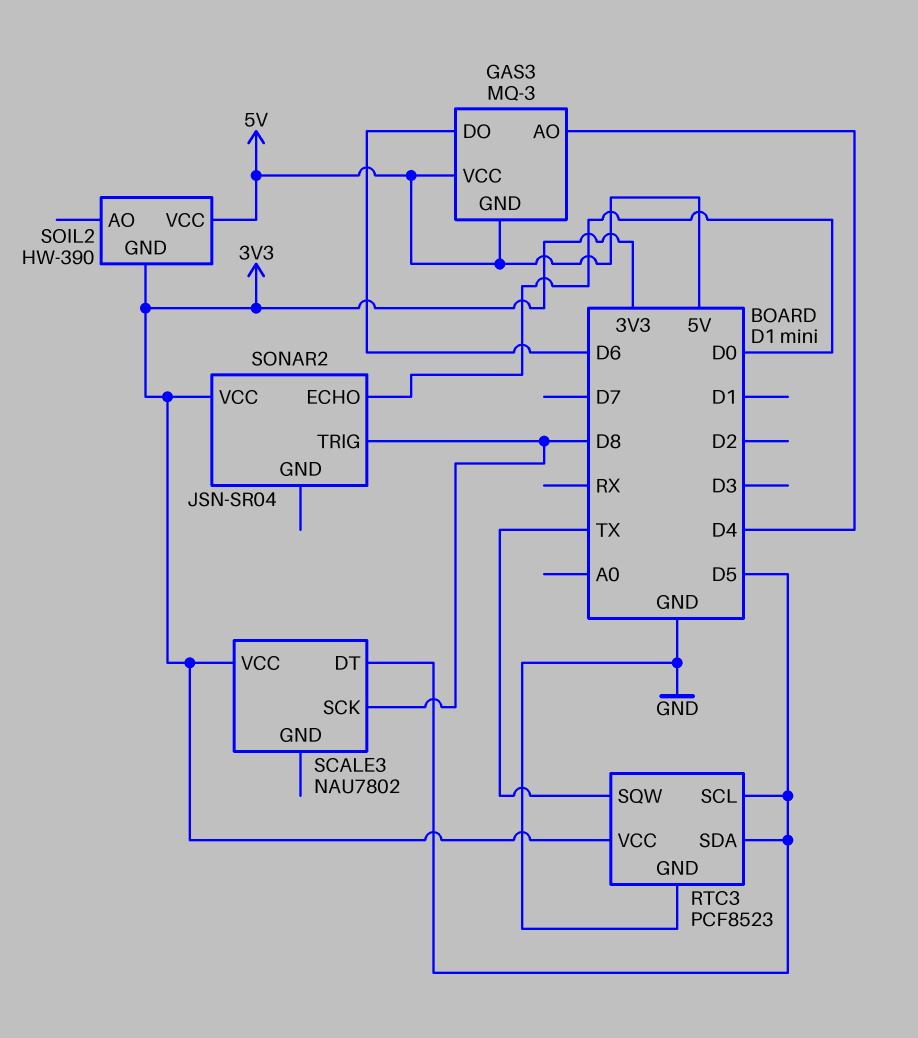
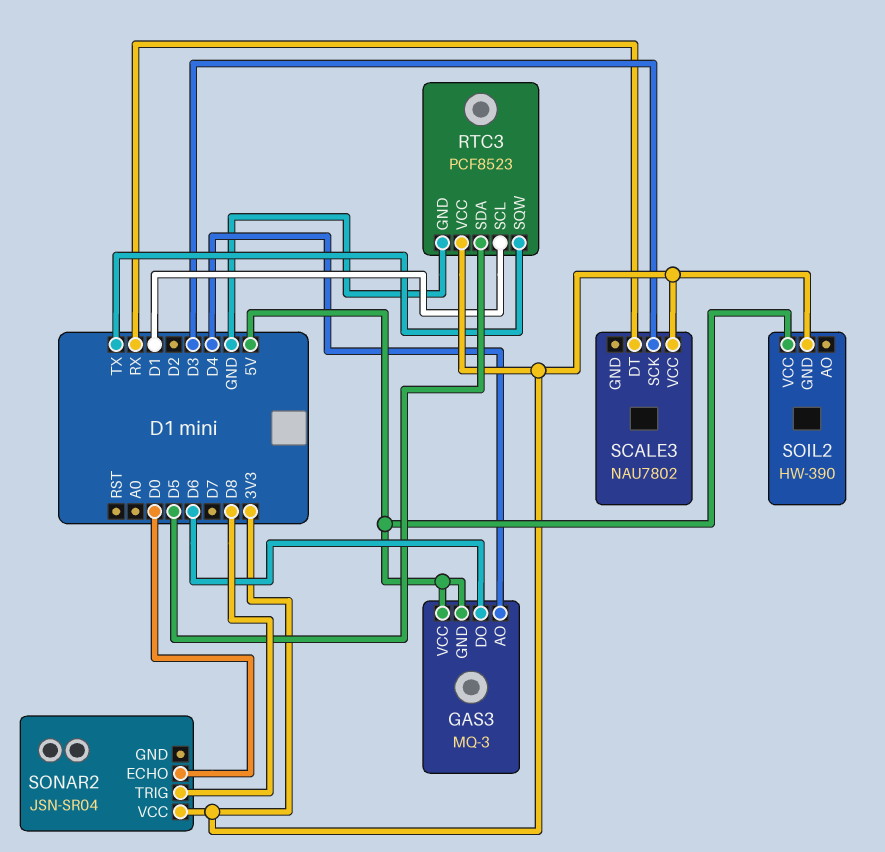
RTC3 pin SCL: D5 -> D1
SCALE3 pin DT: D5 -> RX
SCALE3 pin SCK: D8 -> D3

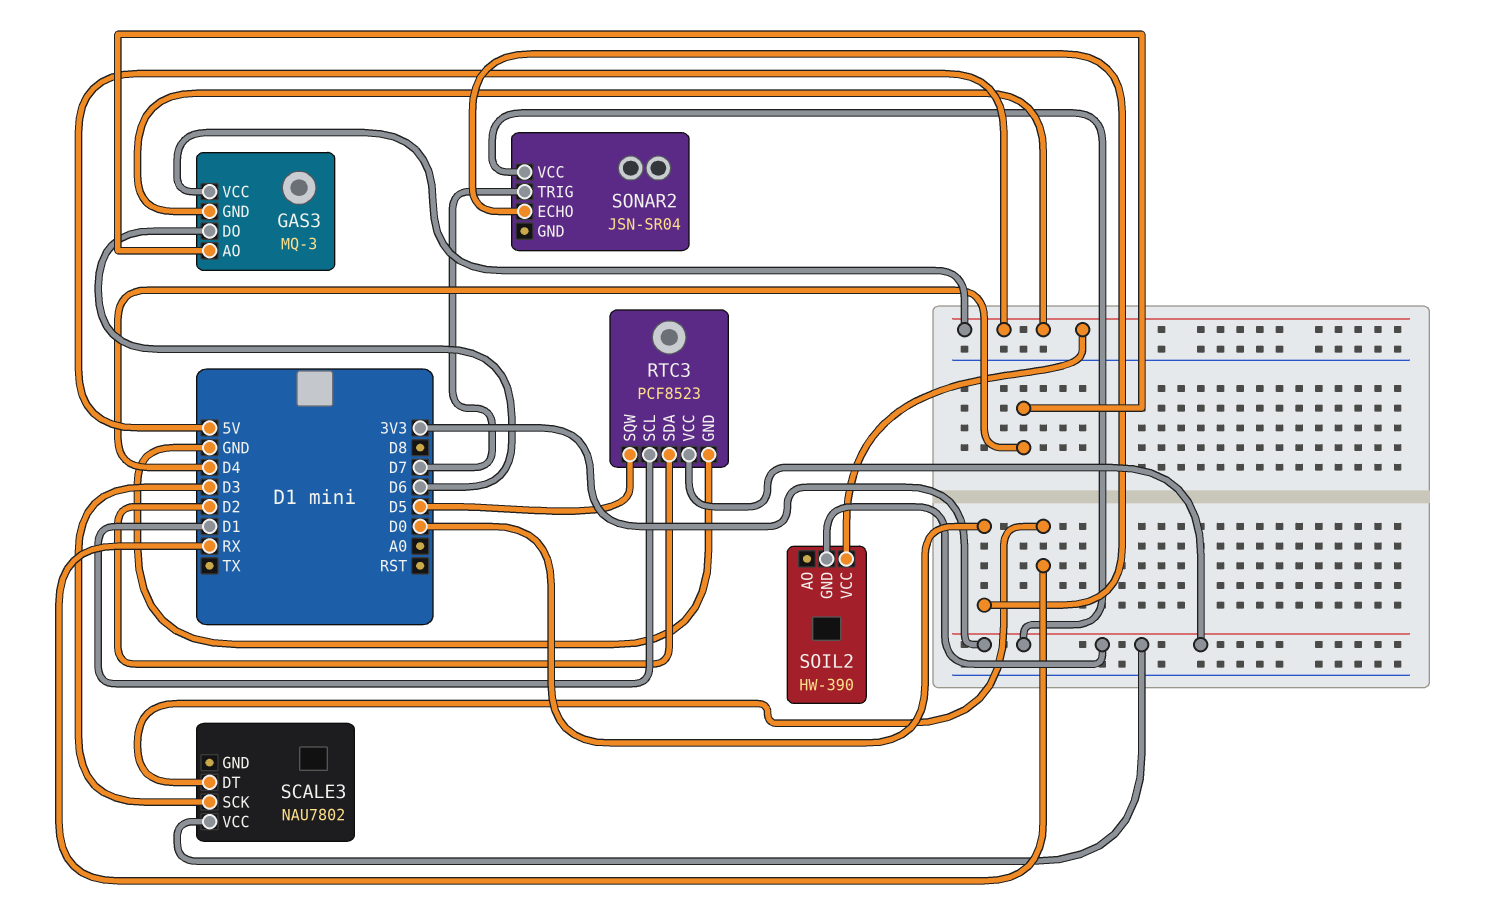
RTC3 pin SDA: D5 -> D2
RTC3 pin SQW: TX -> D5
SONAR2 pin TRIG: D8 -> D7

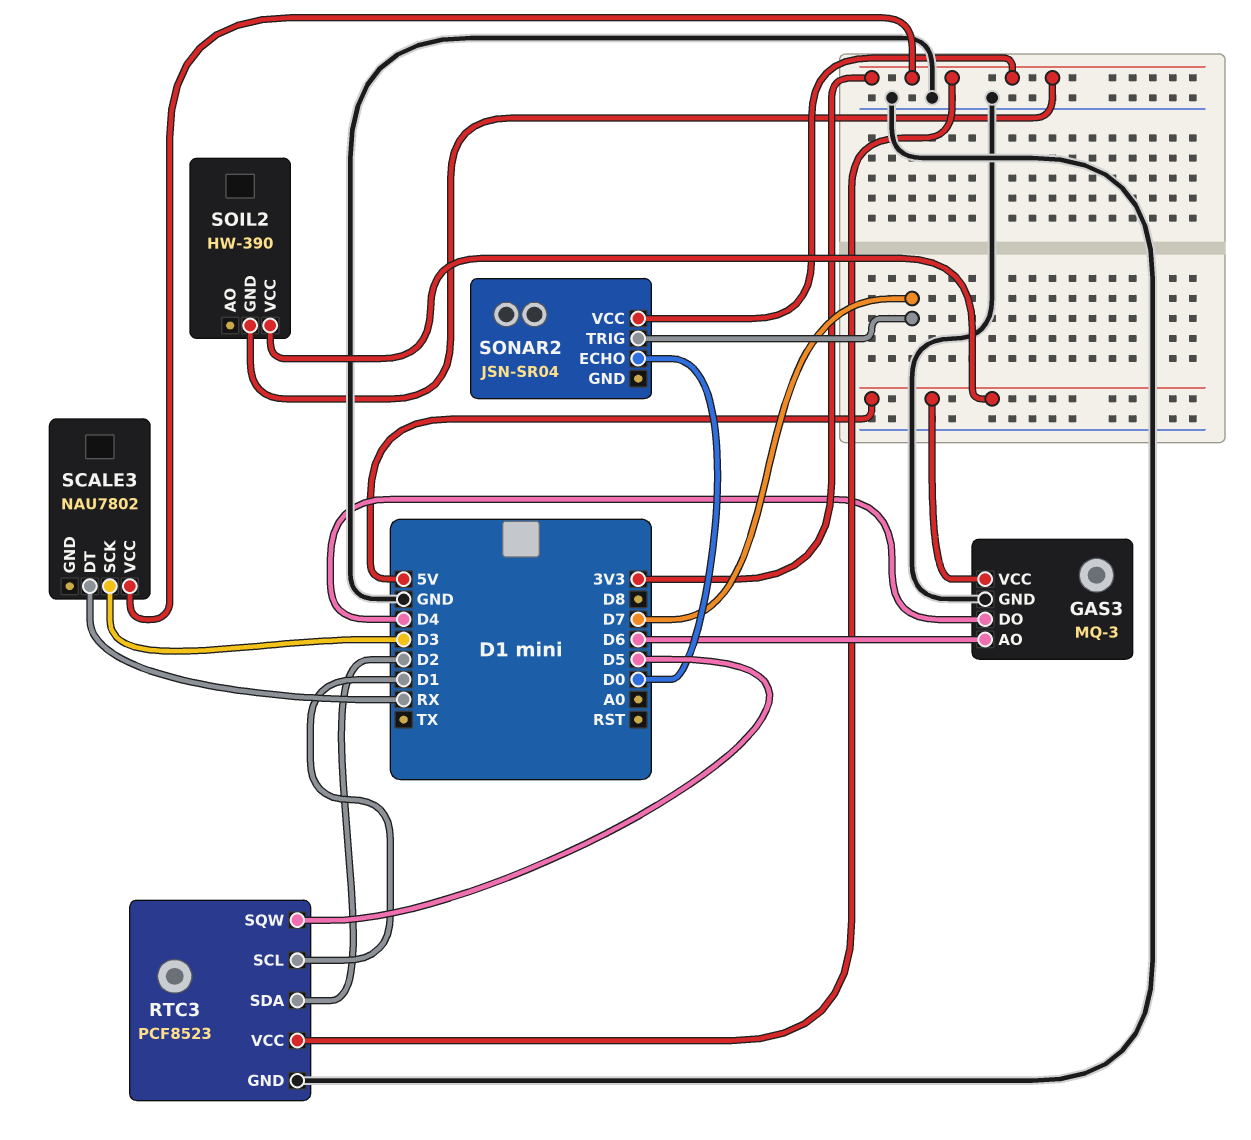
GAS3 pin AO: D4 -> D6
GAS3 pin DO: D6 -> D4
GAS3 pin GND: 5V -> GND

